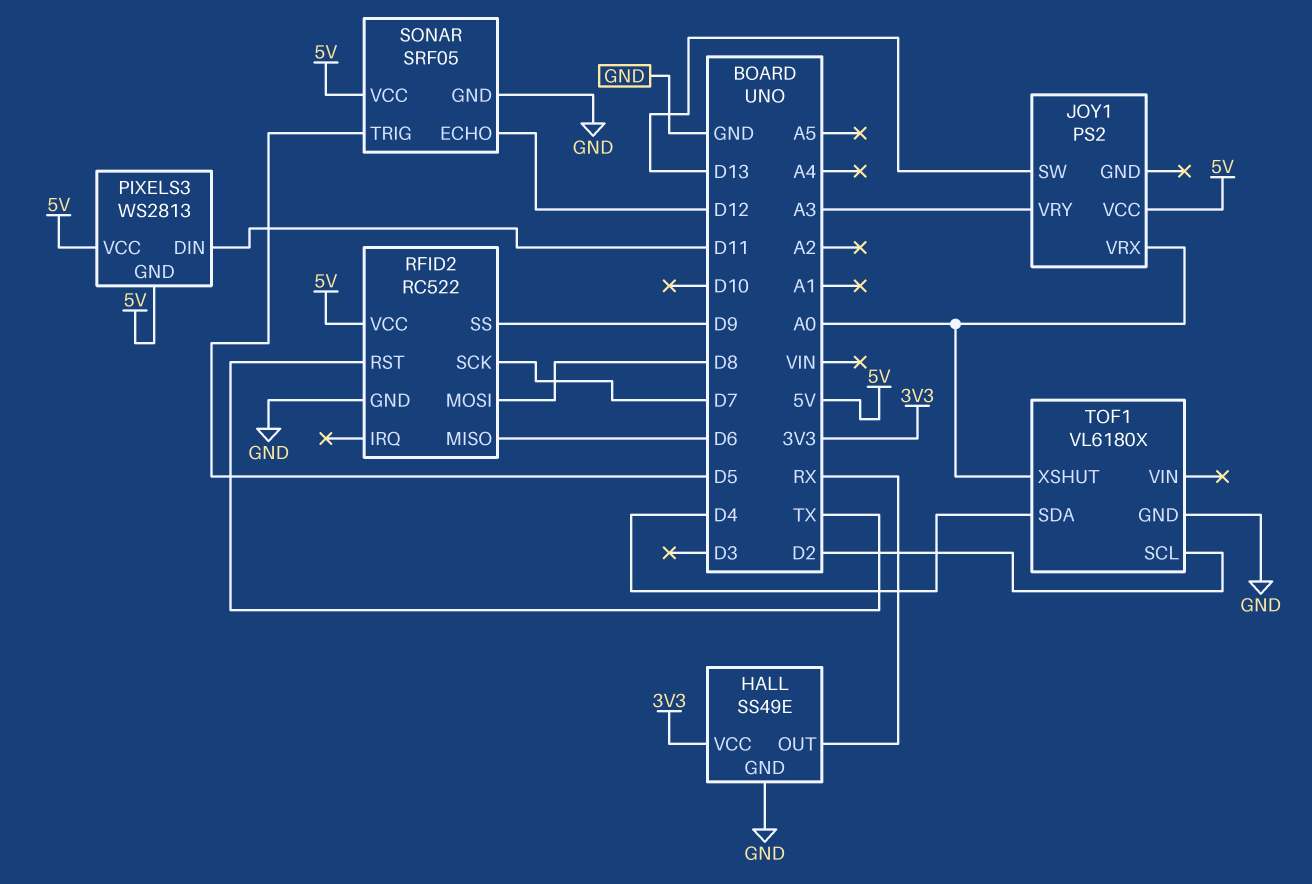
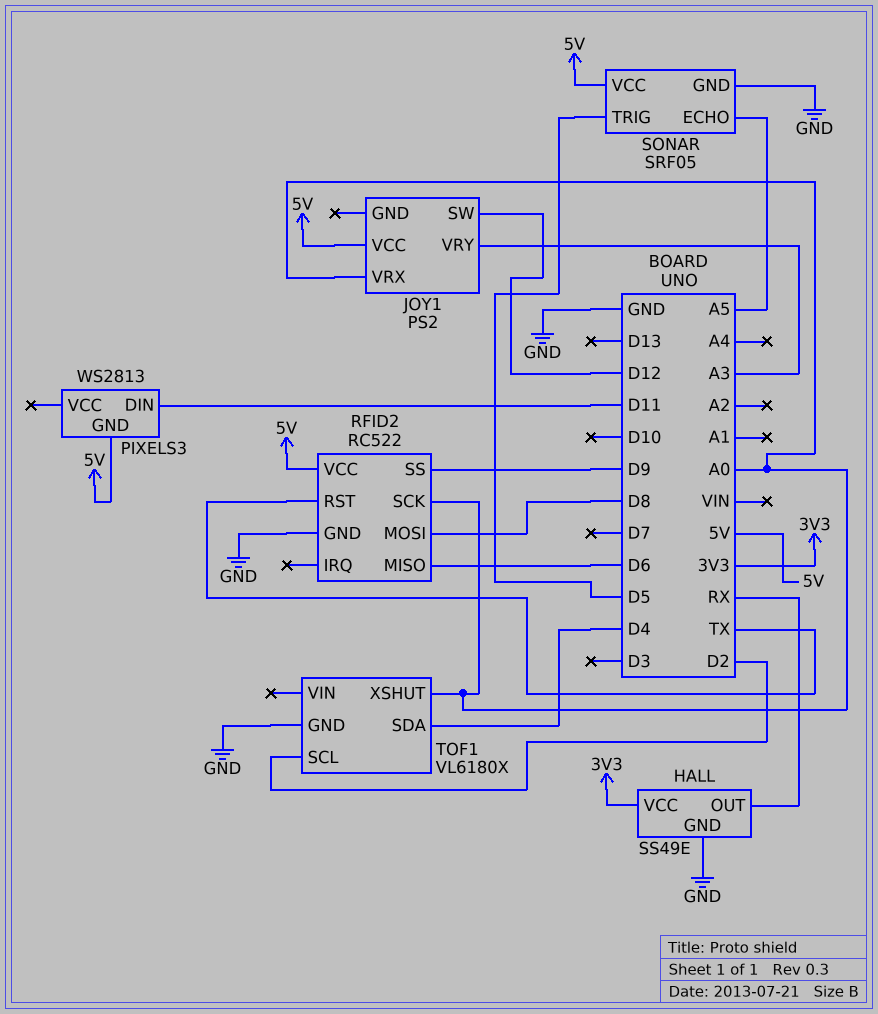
JOY1 pin SW: D13 -> D12
PIXELS3 pin VCC: 5V -> none
RFID2 pin SCK: D7 -> A0
SONAR pin ECHO: D12 -> A5

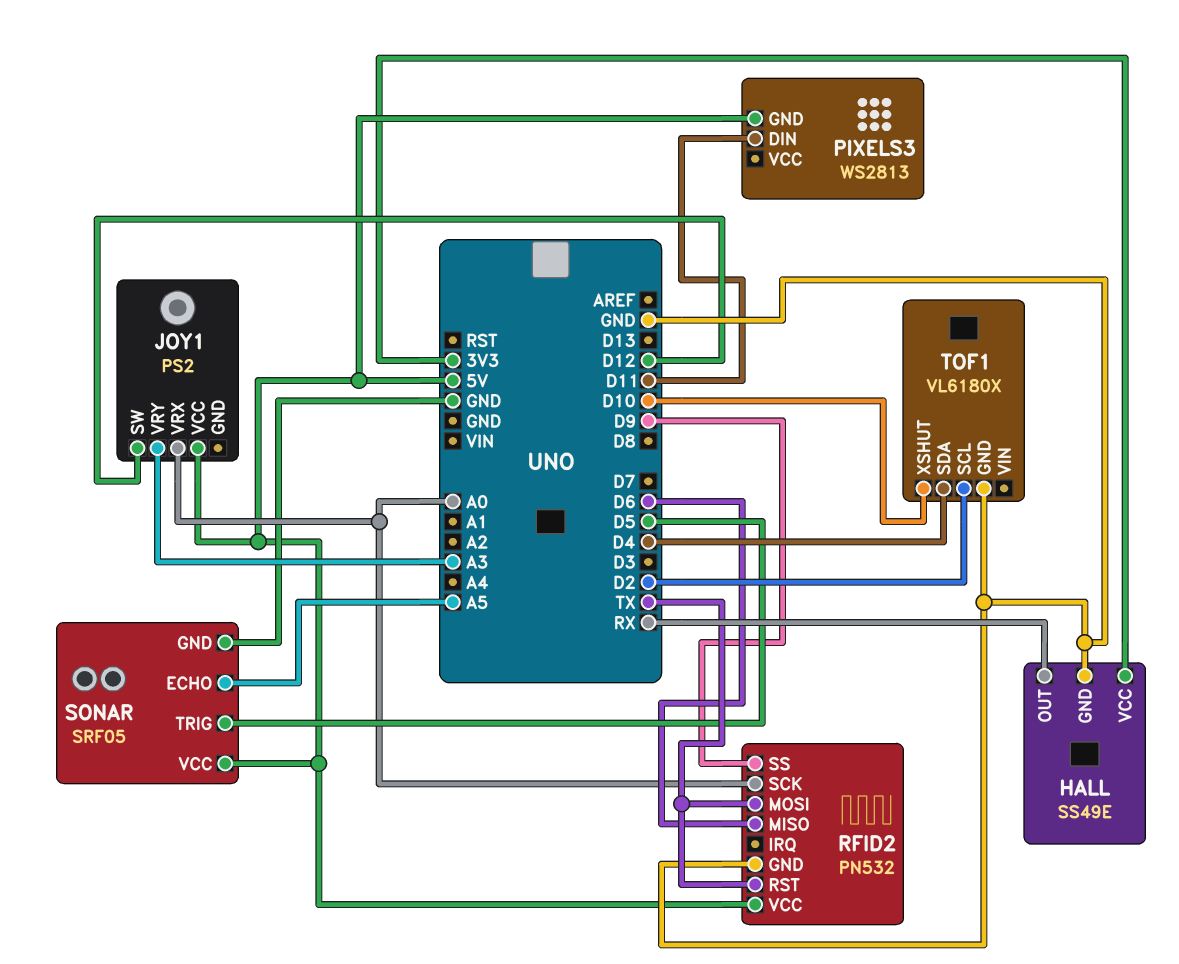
RFID2: RC522 -> PN532
RFID2 pin MOSI: D8 -> TX
TOF1 pin XSHUT: A0 -> D10

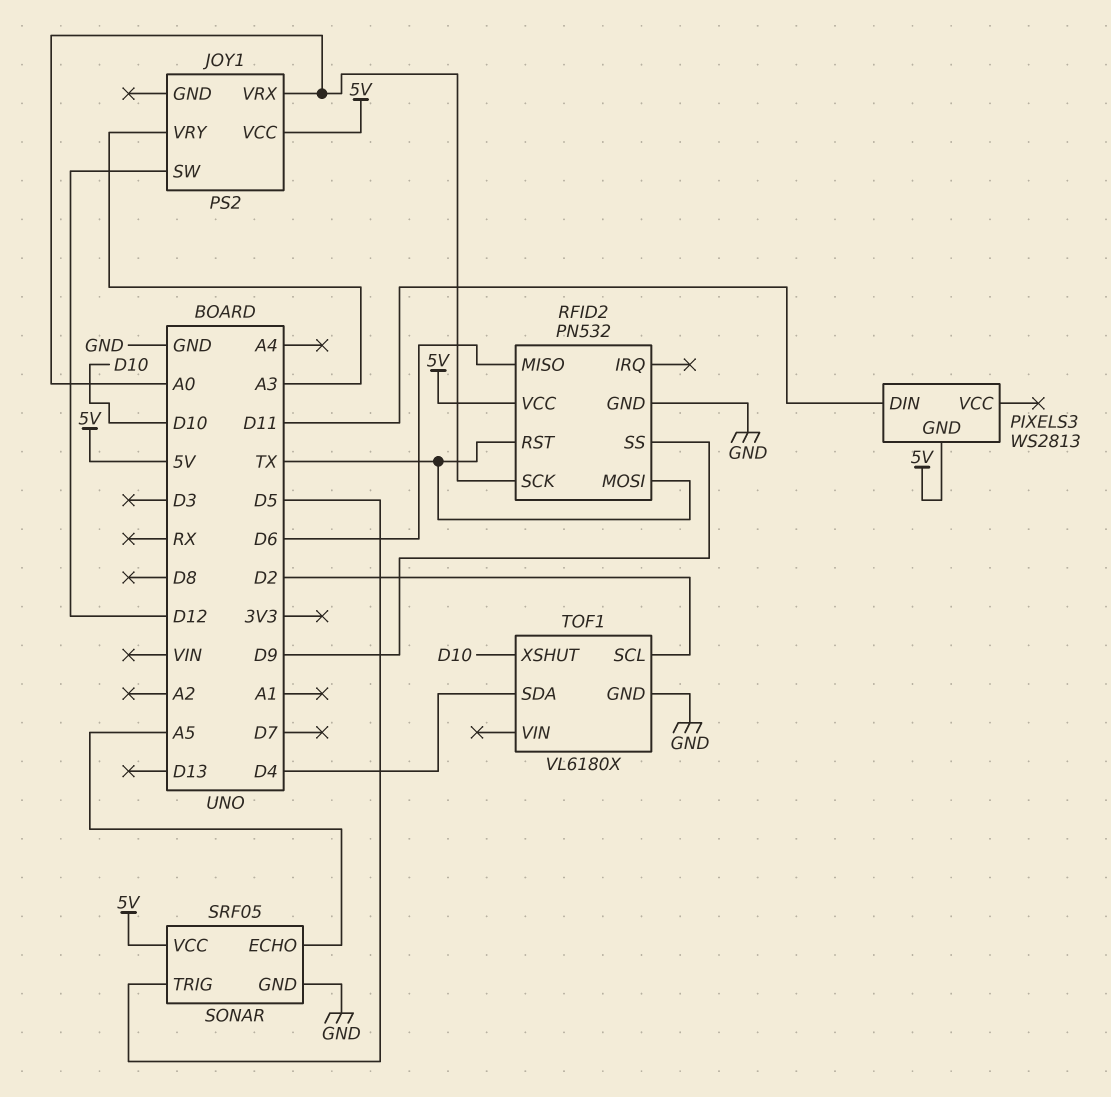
HALL: SS49E -> none
HALL pin GND: GND -> none
HALL pin OUT: RX -> none
HALL pin VCC: 3V3 -> none

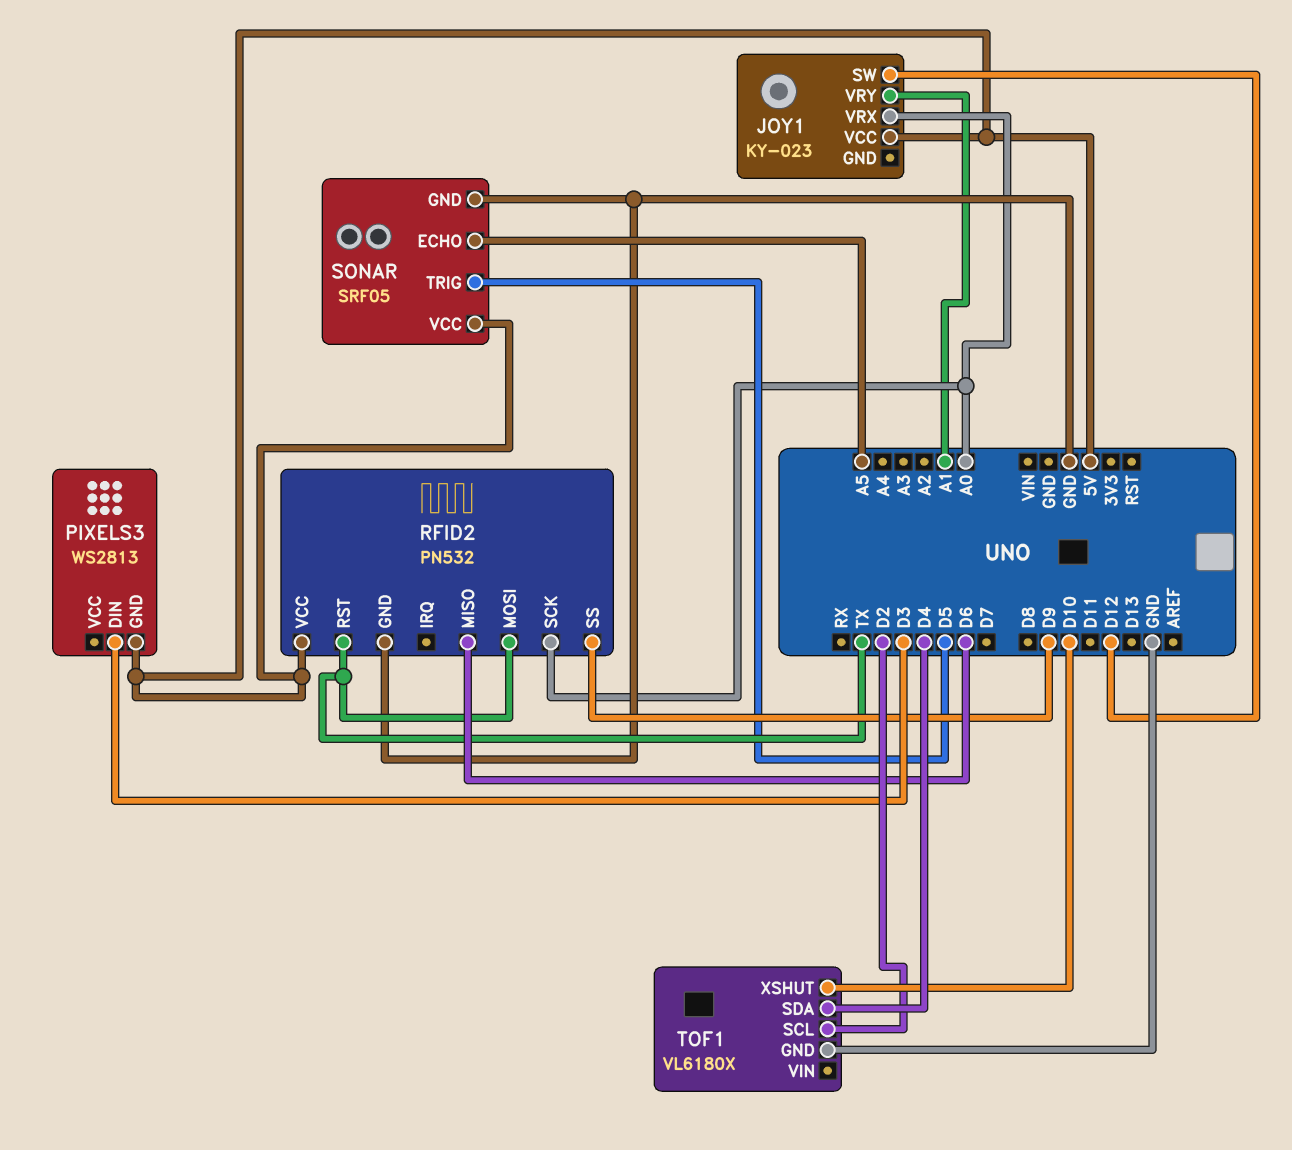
JOY1: PS2 -> KY-023
JOY1 pin VRY: A3 -> A1
PIXELS3 pin DIN: D11 -> D3

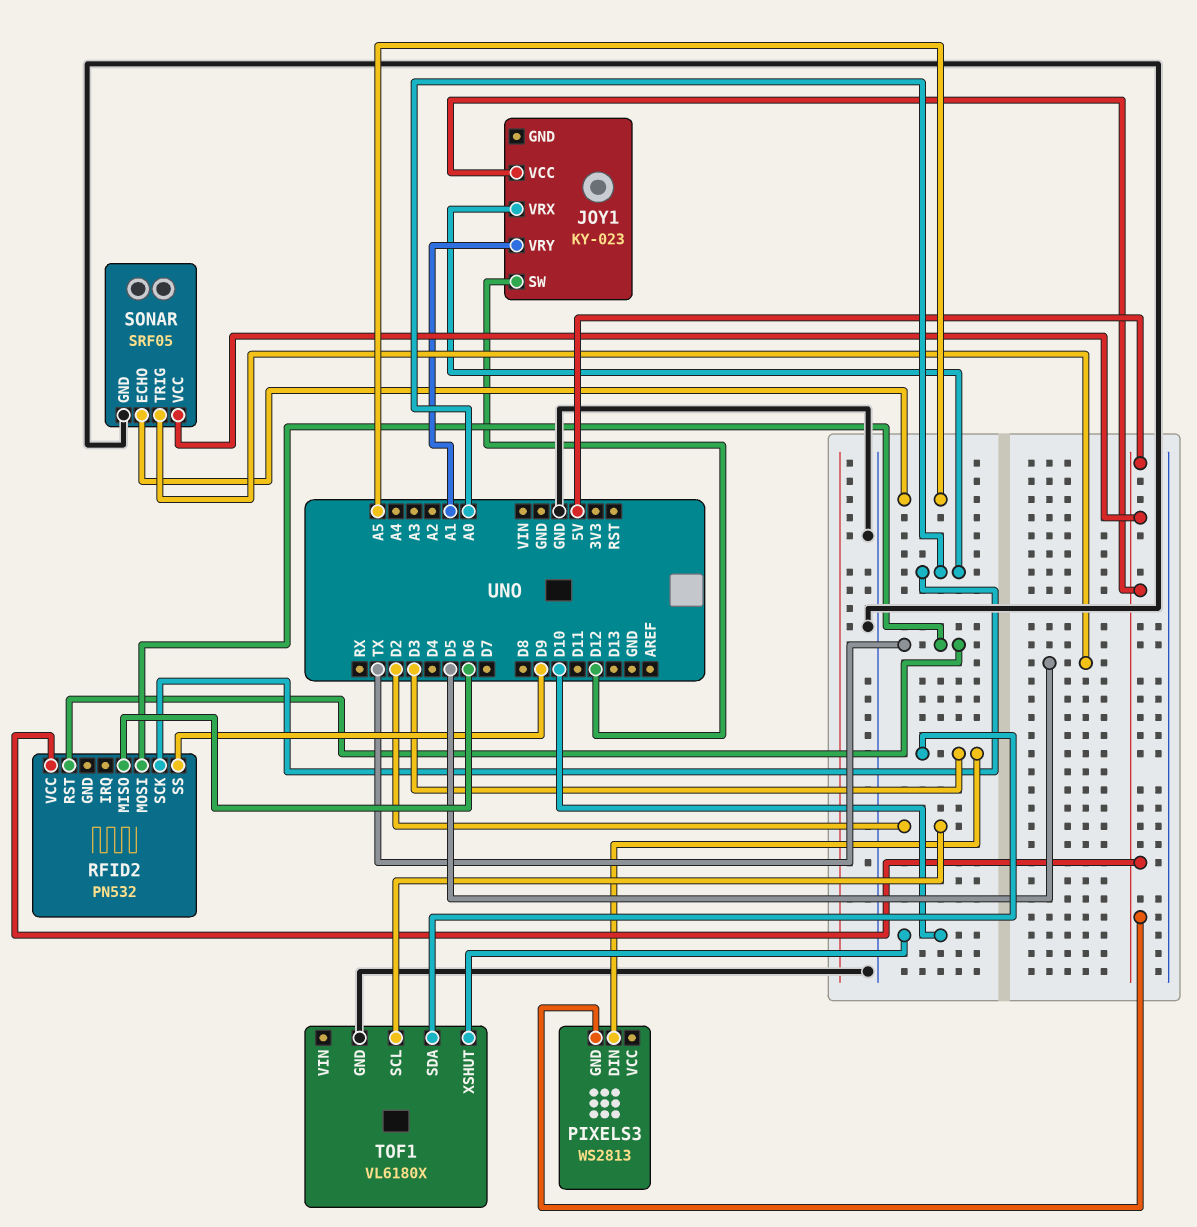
RFID2 pin GND: GND -> none
TOF1 pin SDA: D4 -> D3

